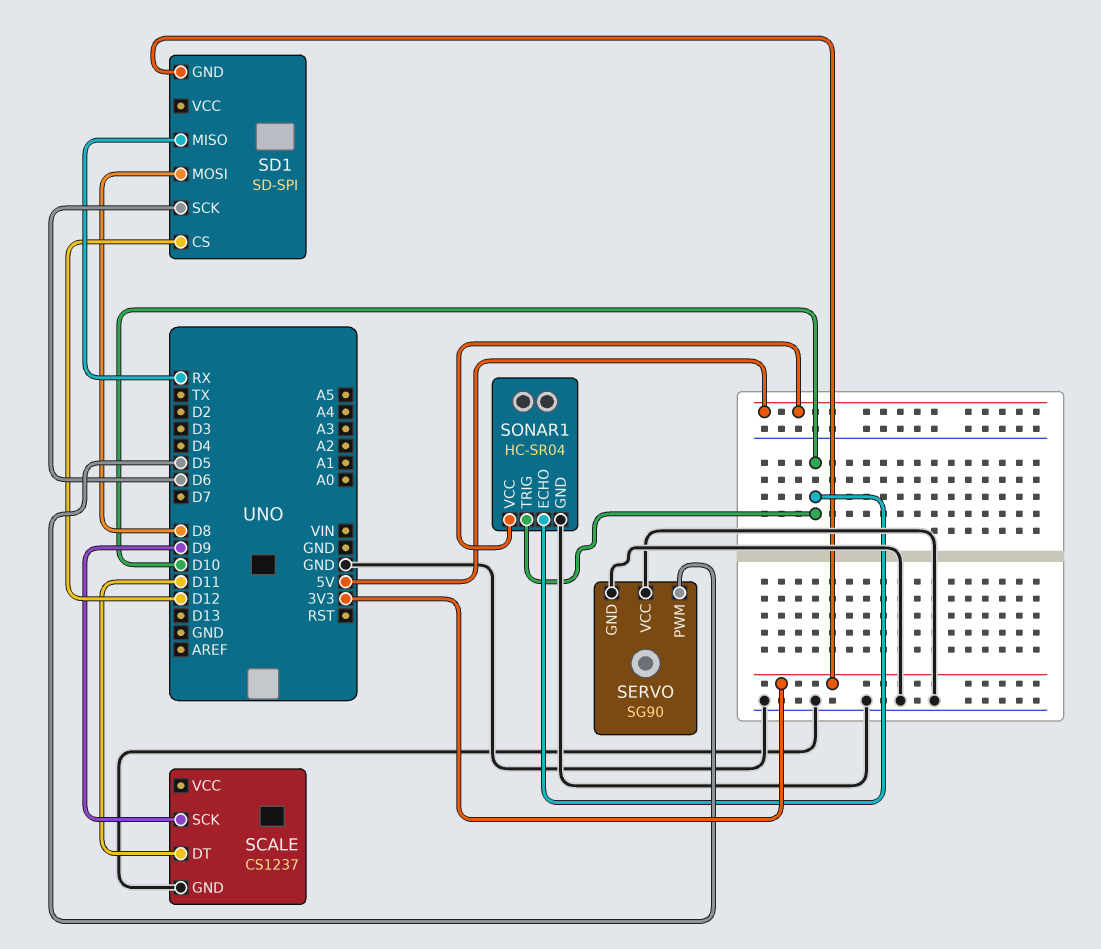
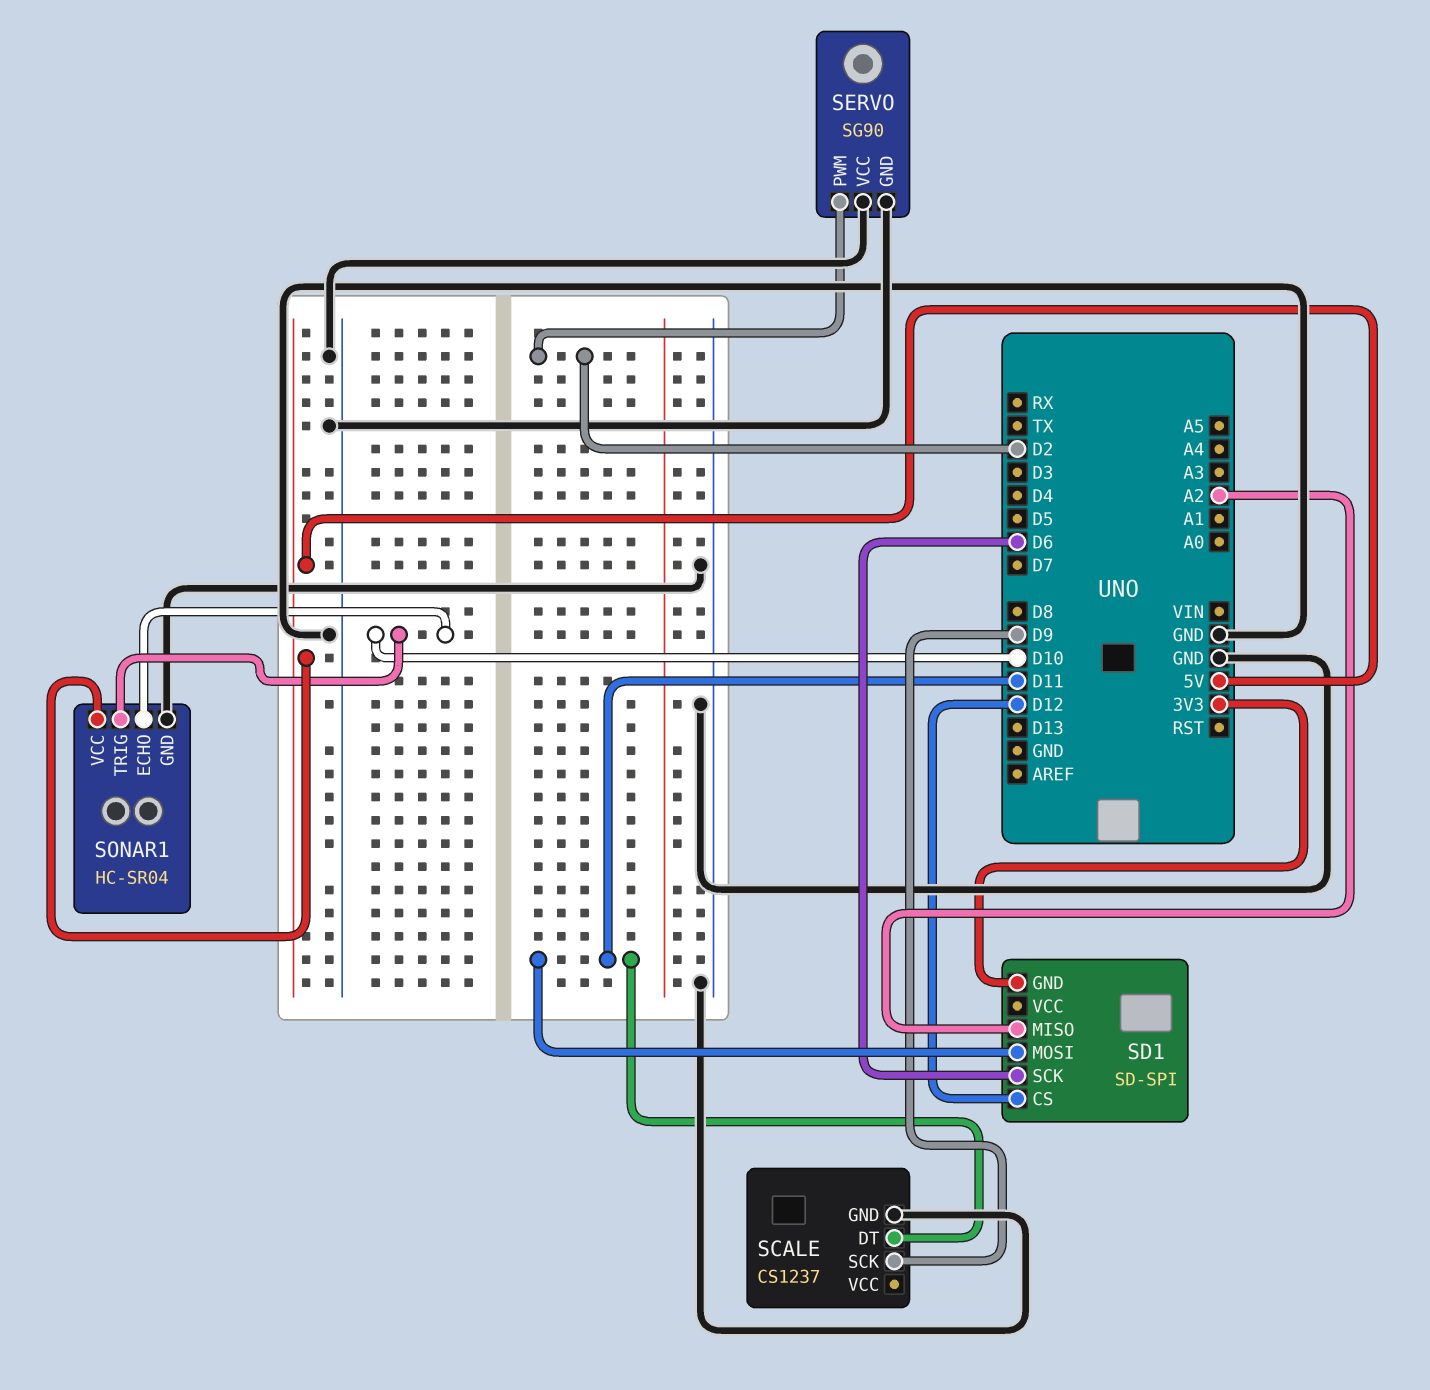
SD1 pin MISO: RX -> A2
SD1 pin MOSI: D8 -> D11
SERVO pin PWM: D5 -> D2

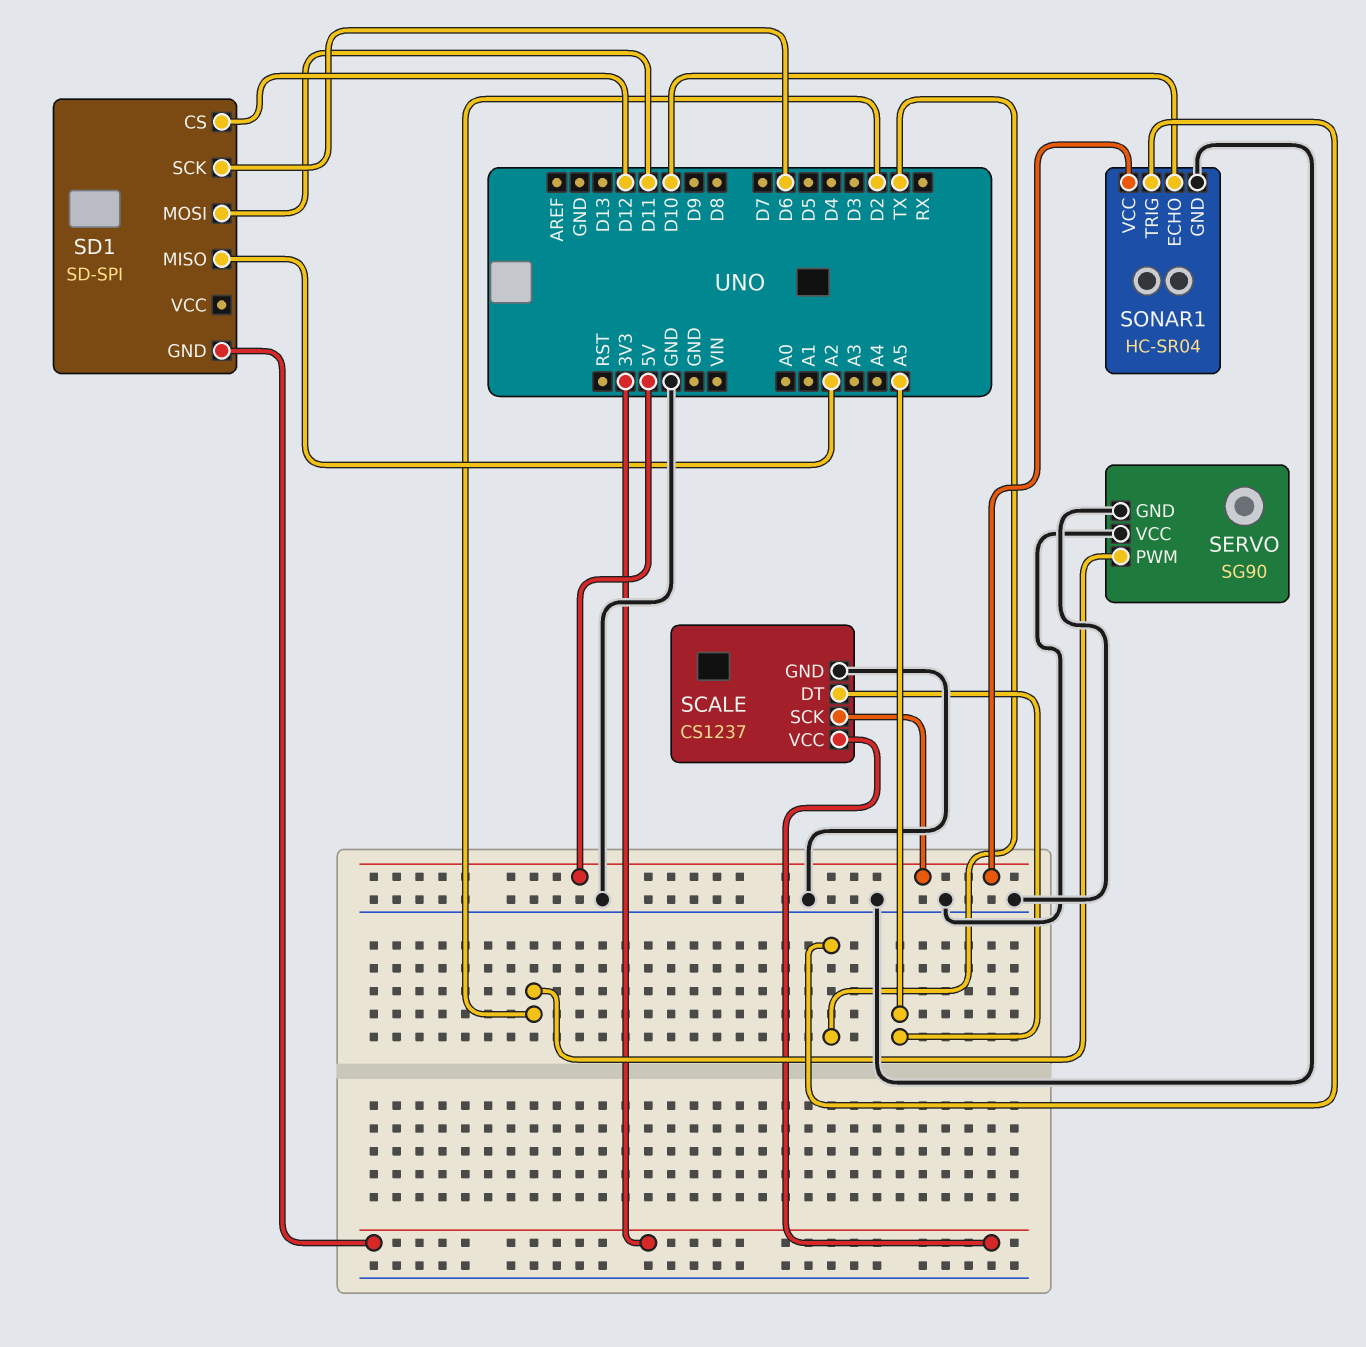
SCALE pin DT: D11 -> A5
SCALE pin SCK: D9 -> 5V
SCALE pin VCC: none -> 3V3
SONAR1 pin TRIG: D10 -> TX

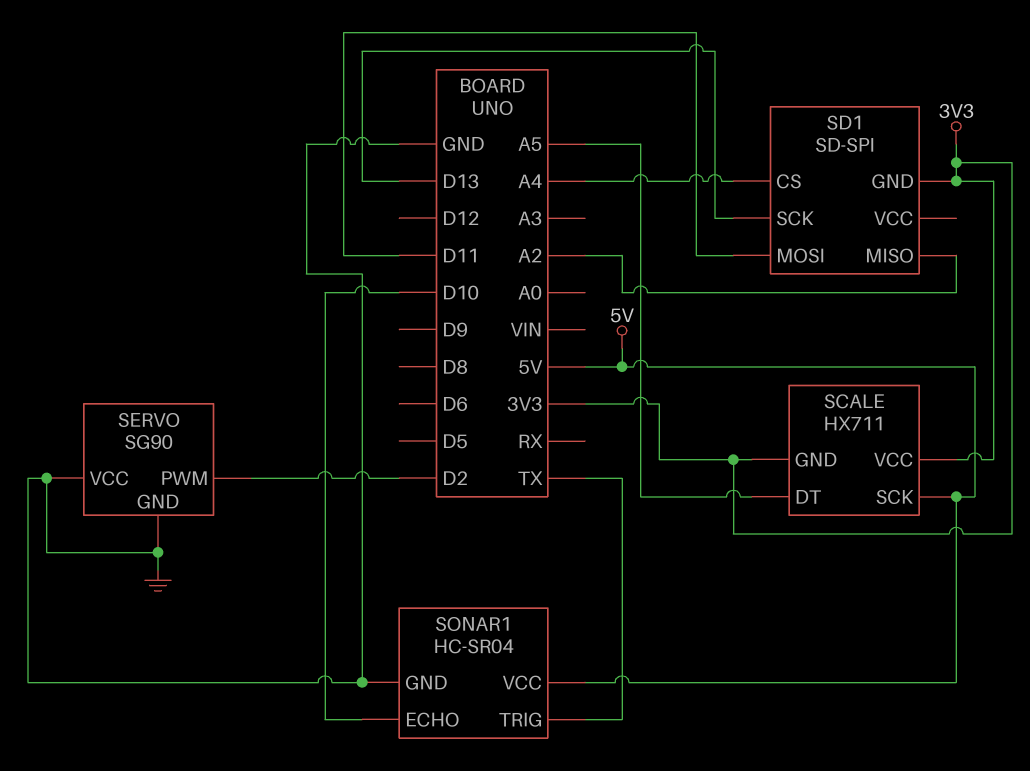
SCALE: CS1237 -> HX711
SCALE pin GND: GND -> 3V3
SD1 pin CS: D12 -> A4
SD1 pin SCK: D6 -> D13

